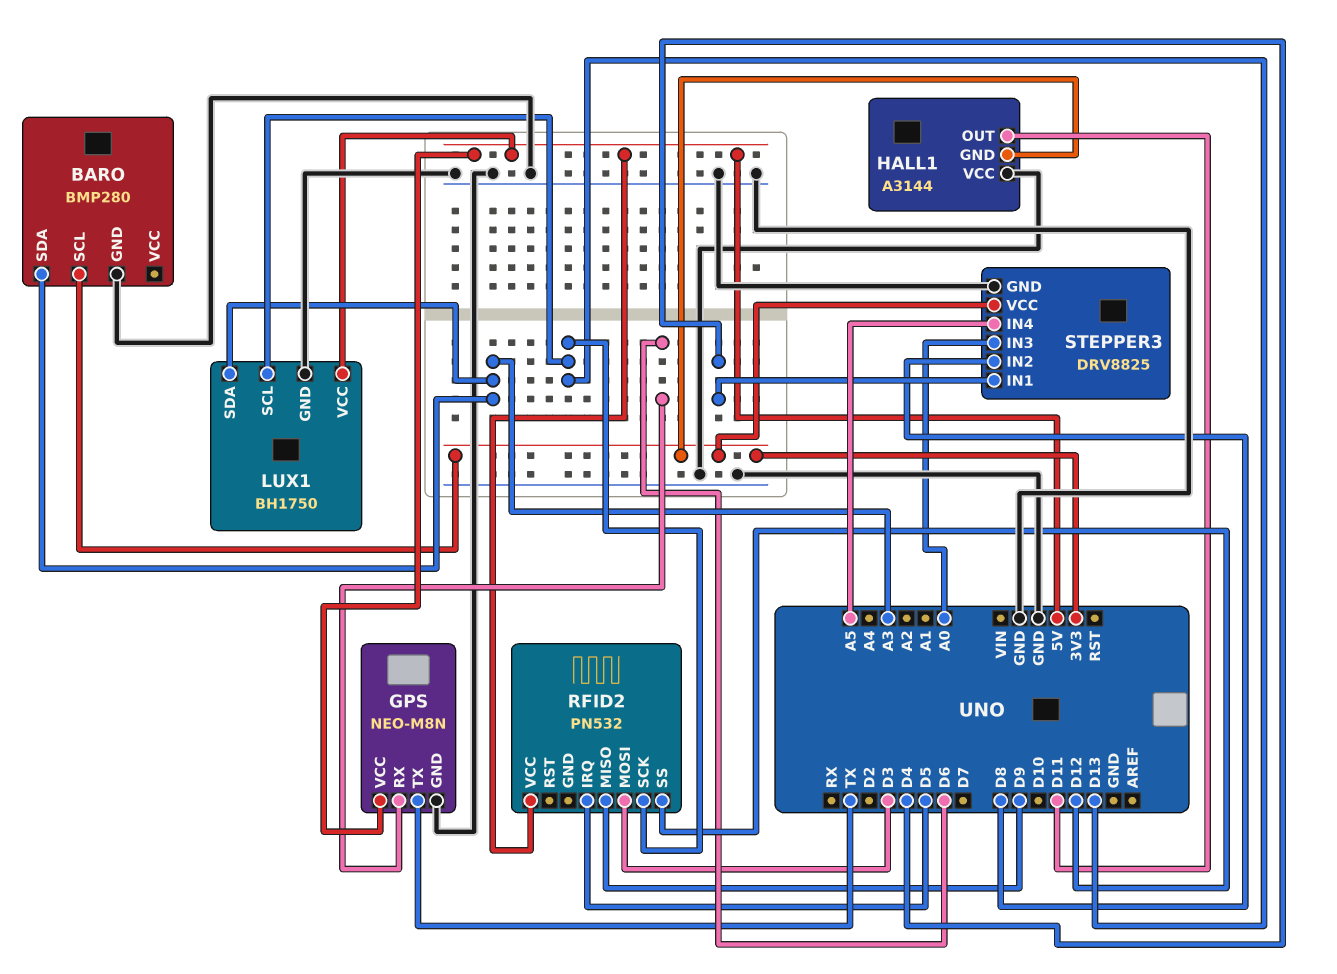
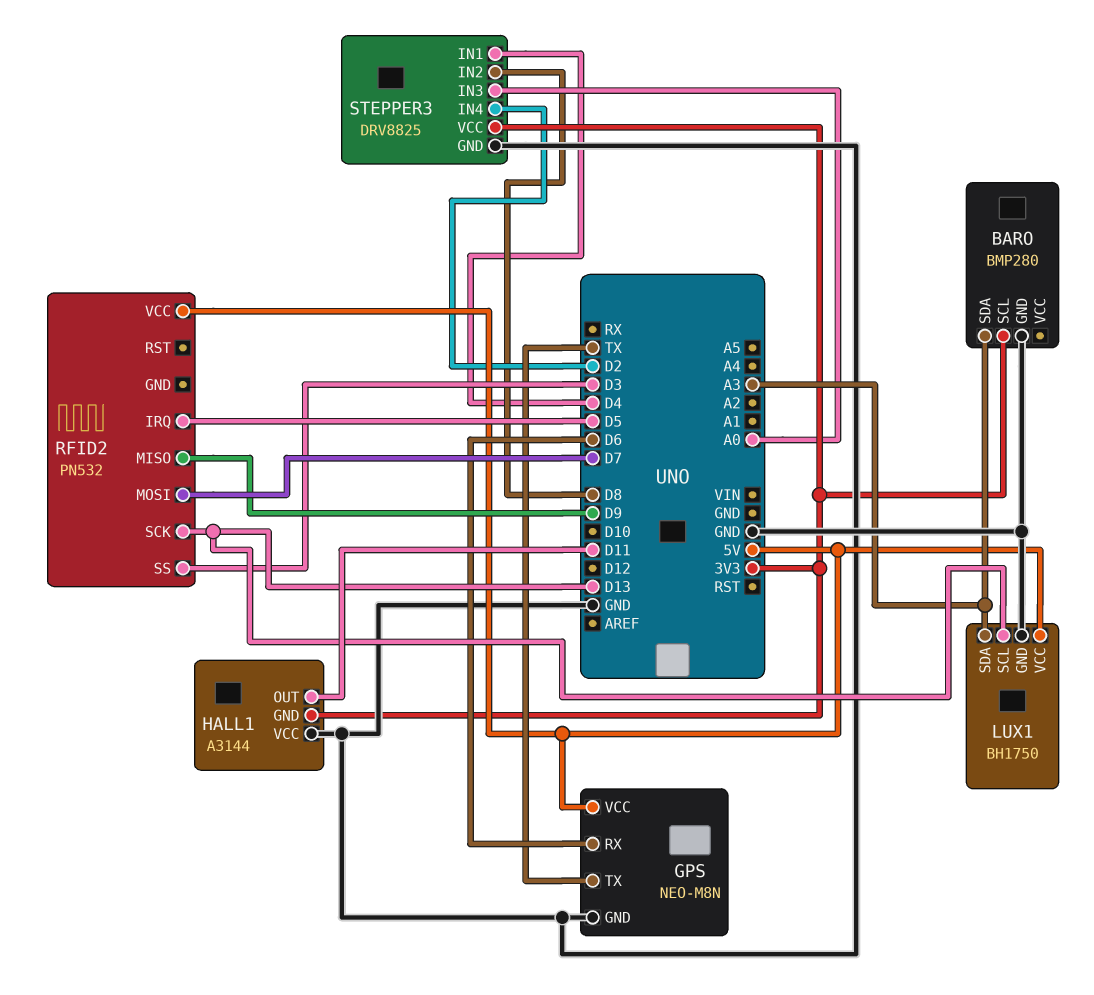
RFID2 pin MOSI: D3 -> D7
RFID2 pin SS: D12 -> D3
STEPPER3 pin IN4: A5 -> D2

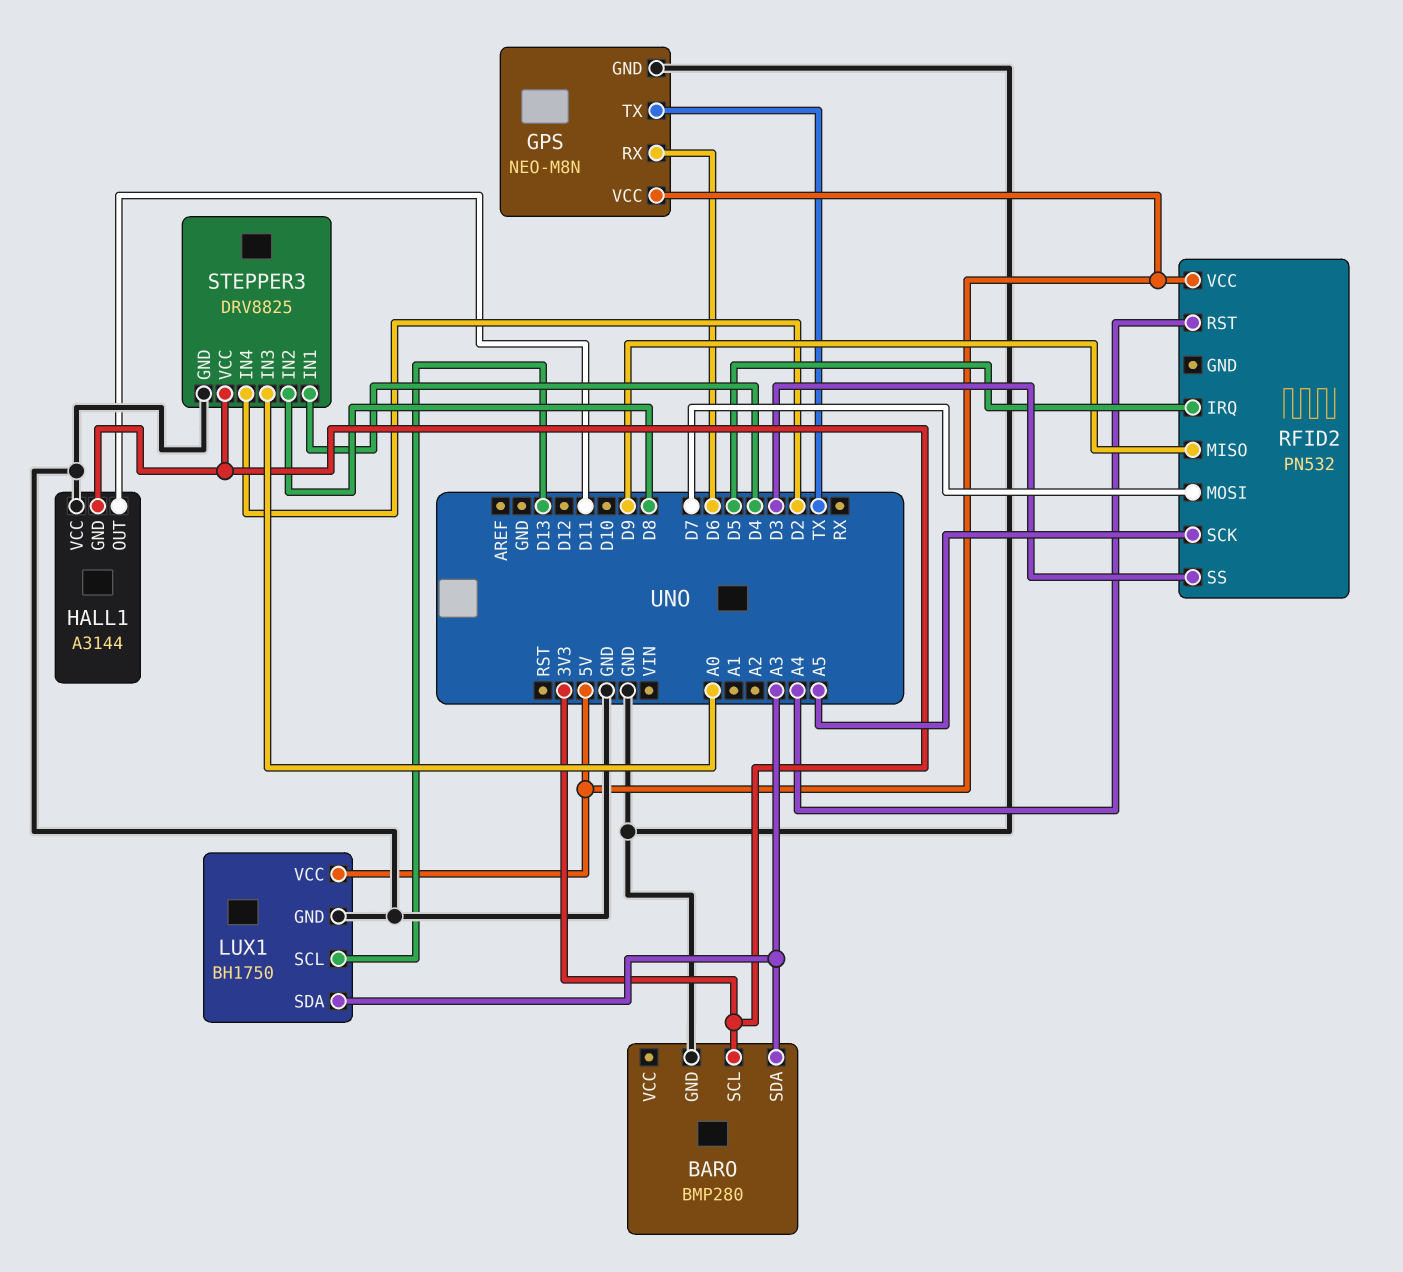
RFID2 pin RST: none -> A4
RFID2 pin SCK: D13 -> A5

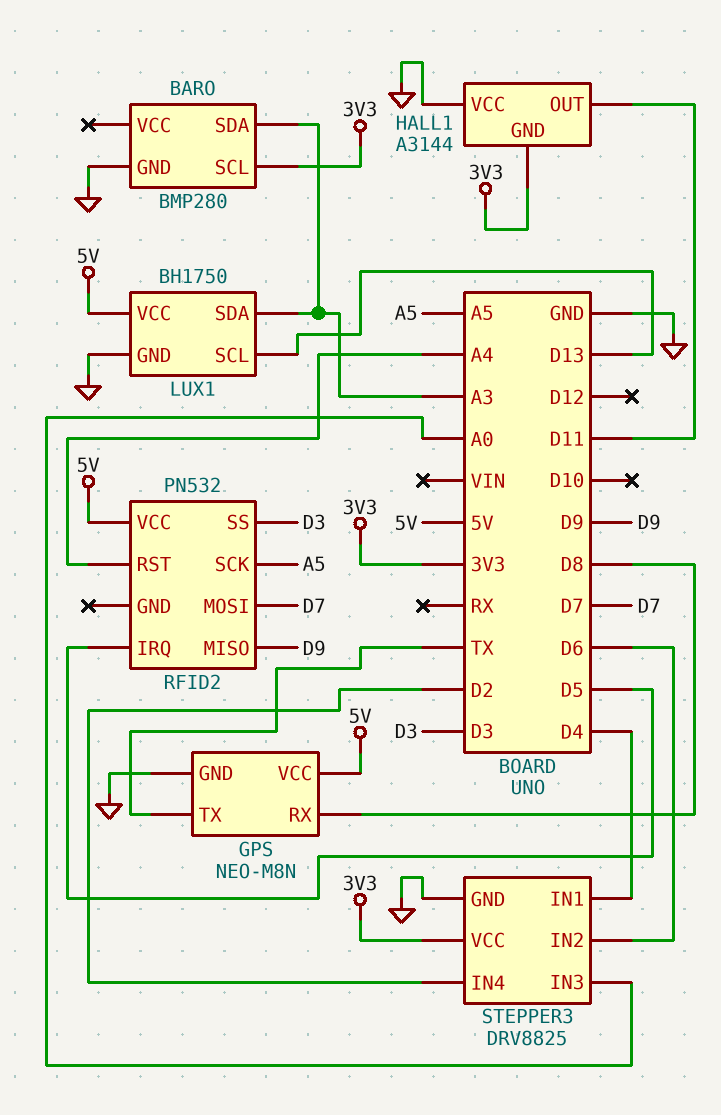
GPS pin RX: D6 -> D8
STEPPER3 pin IN2: D8 -> D6

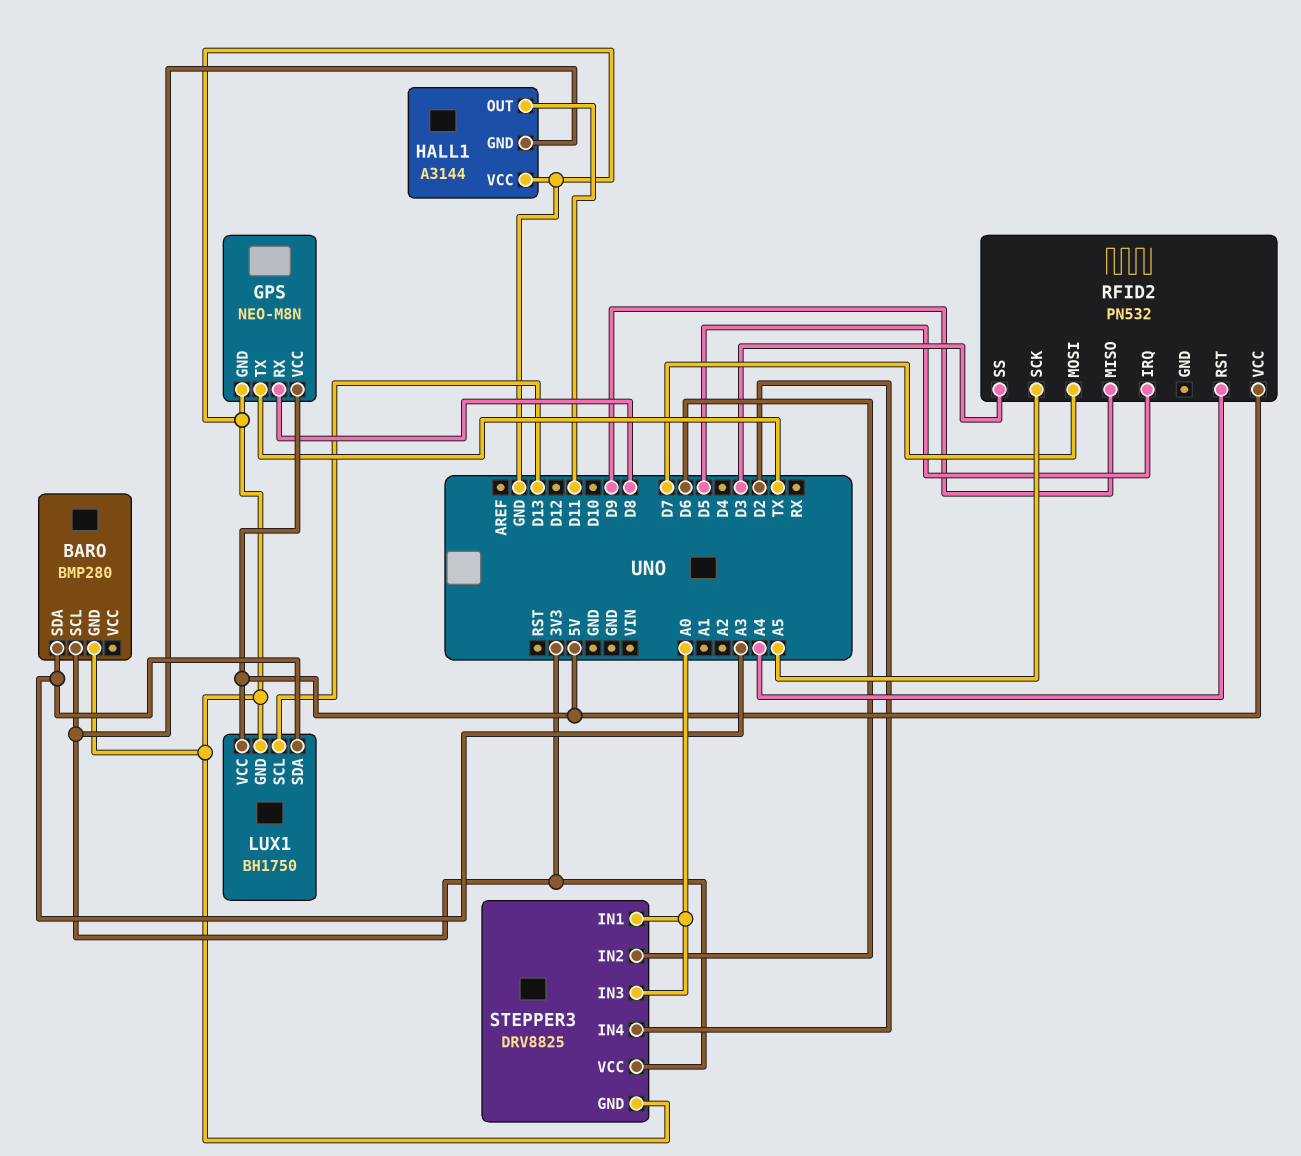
STEPPER3 pin IN1: D4 -> A0

